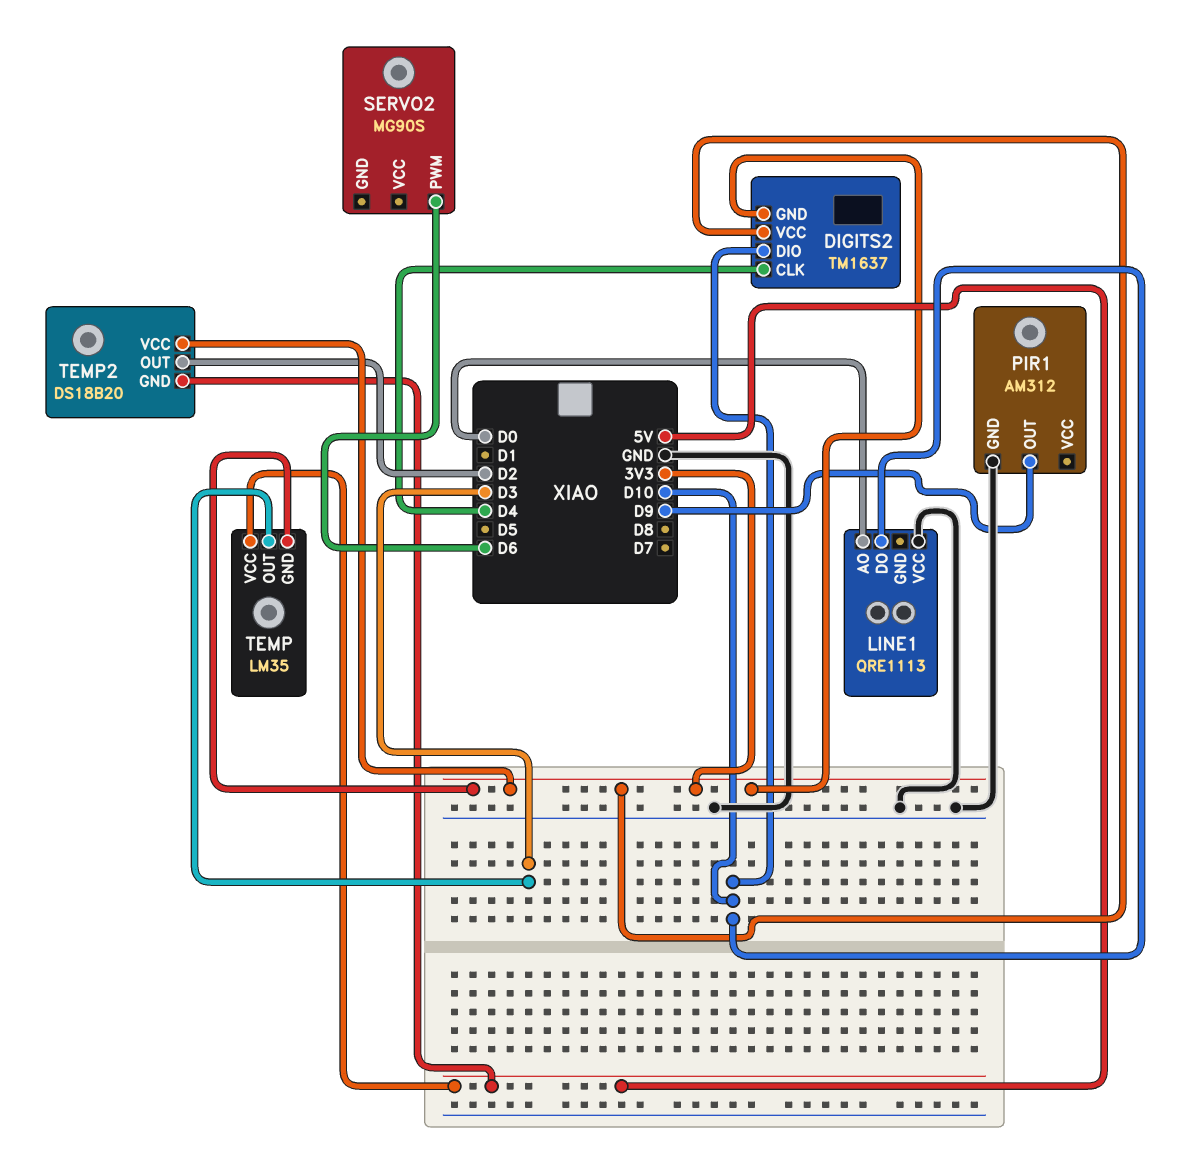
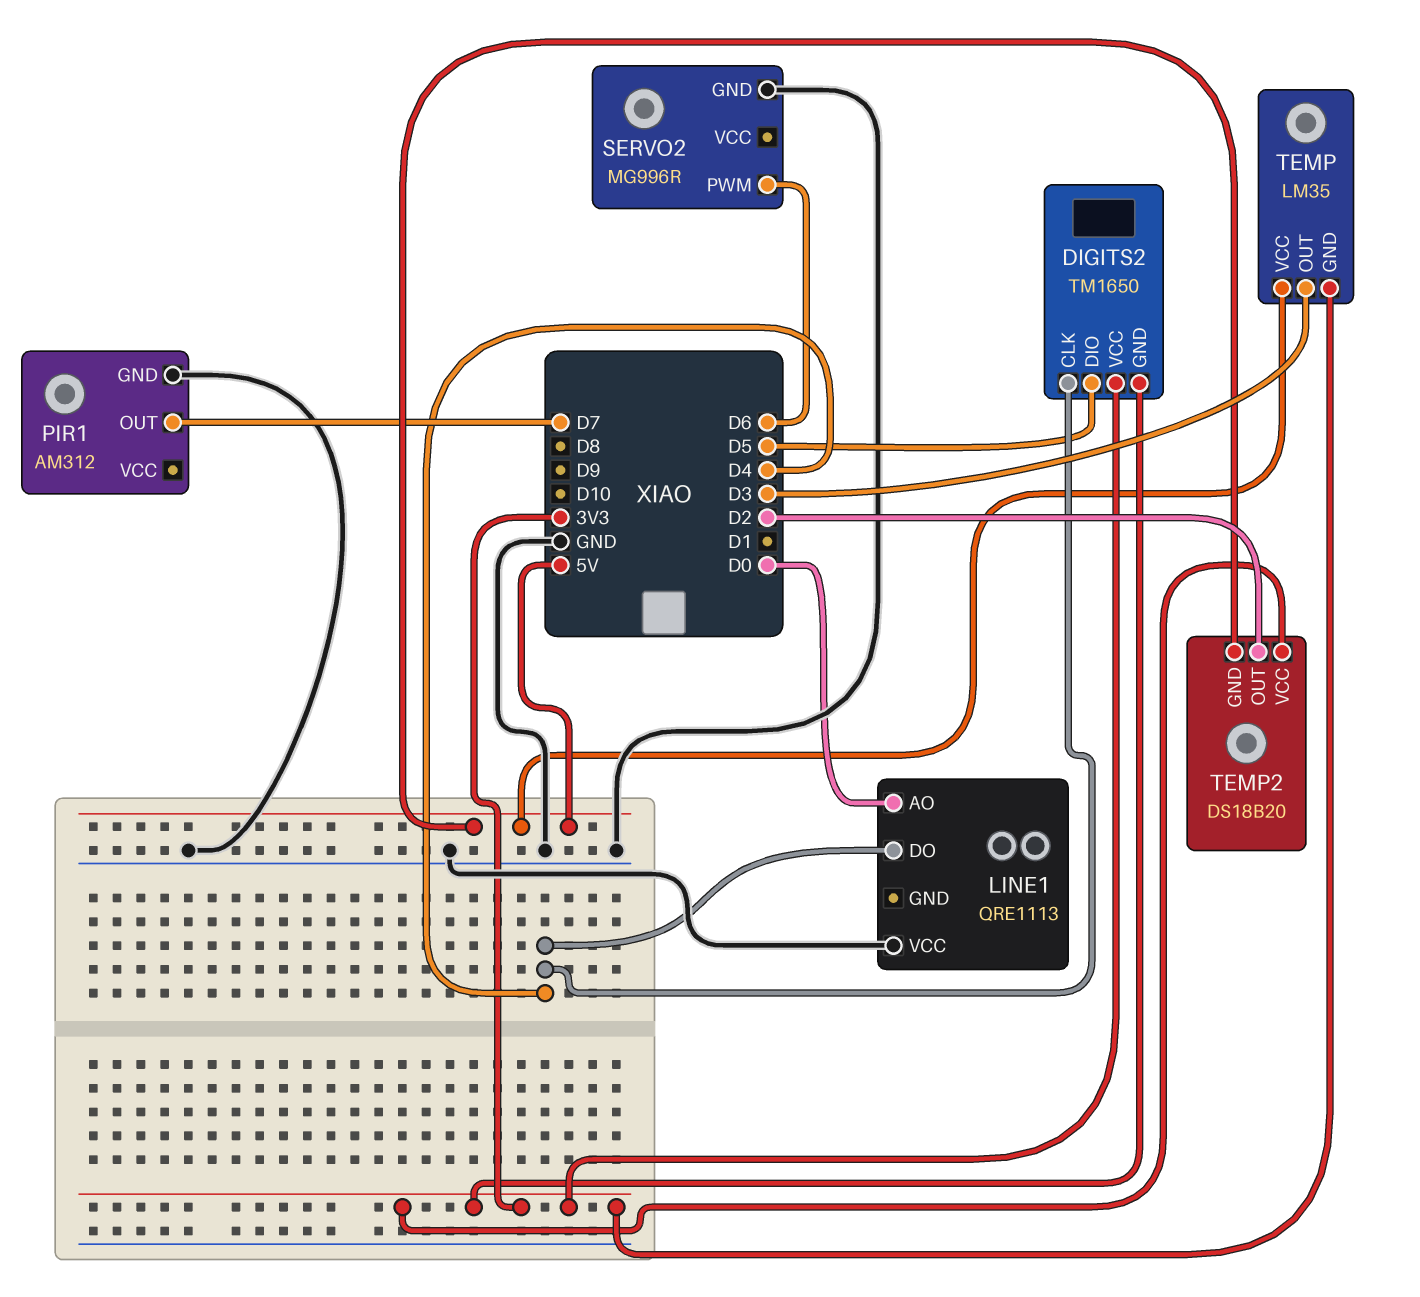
DIGITS2: TM1637 -> TM1650
DIGITS2 pin DIO: D10 -> D5
LINE1 pin DO: D10 -> D4
PIR1 pin OUT: D9 -> D7
SERVO2: MG90S -> MG996R
SERVO2 pin GND: none -> GND

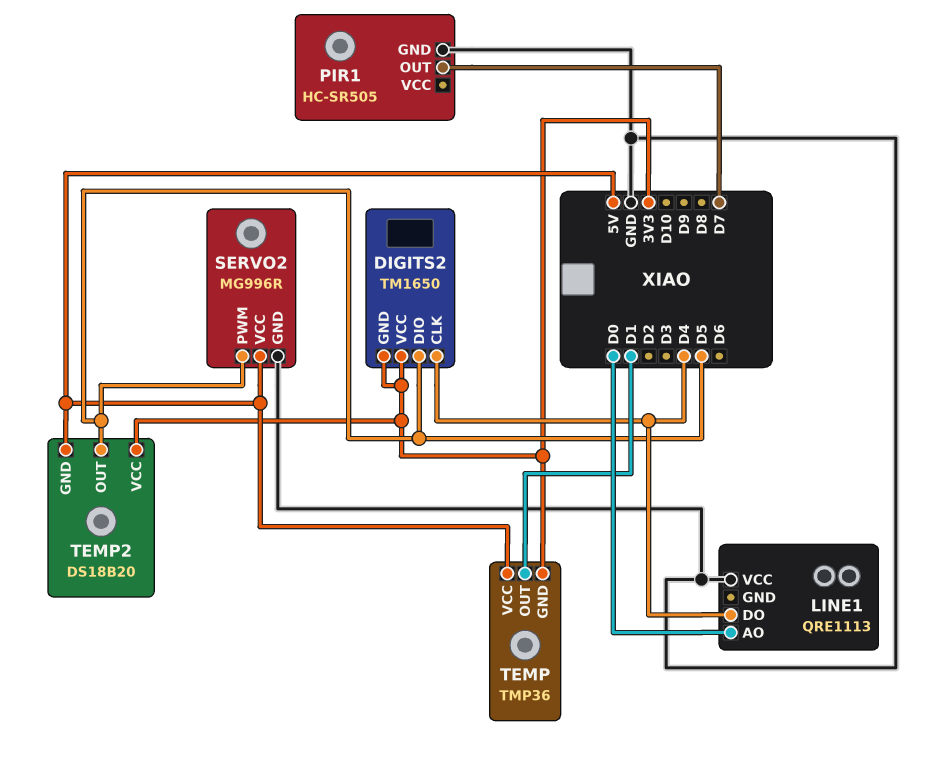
PIR1: AM312 -> HC-SR505
SERVO2 pin PWM: D6 -> D5
SERVO2 pin VCC: none -> 5V
TEMP: LM35 -> TMP36
TEMP pin OUT: D3 -> D1
TEMP2 pin OUT: D2 -> D5

